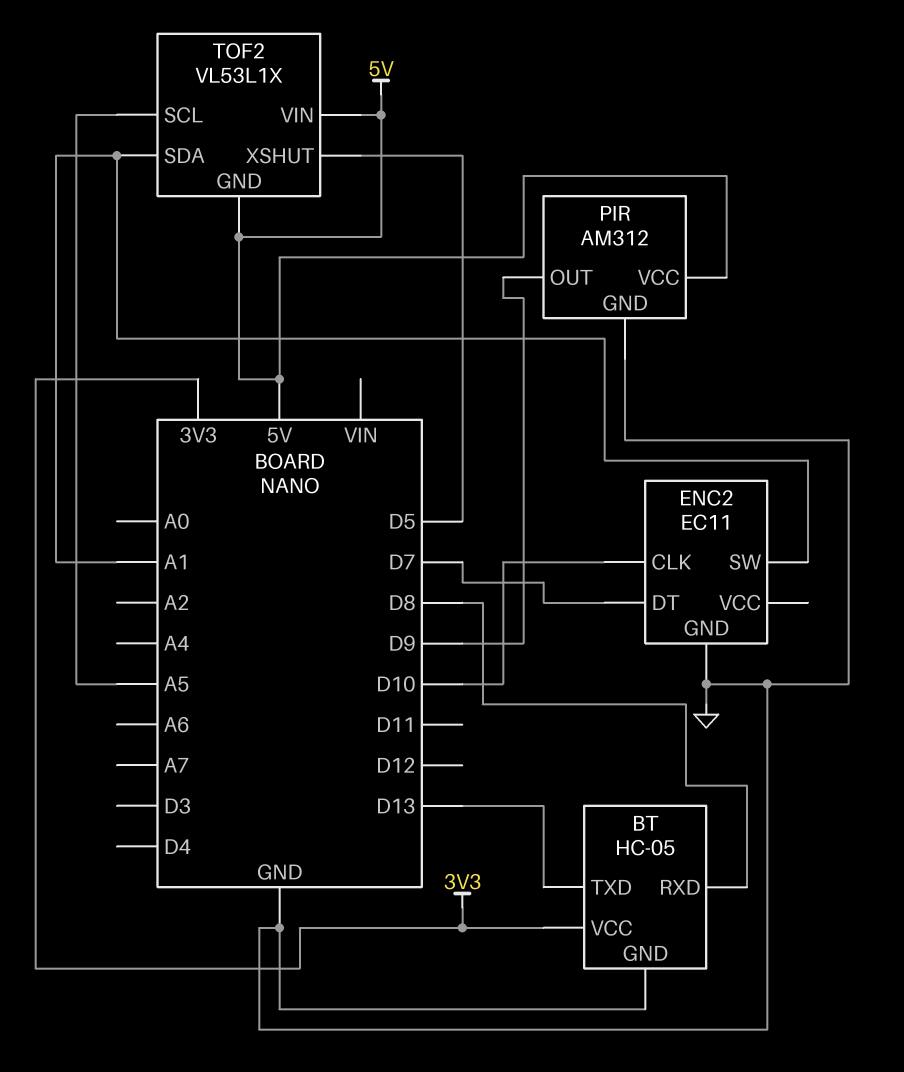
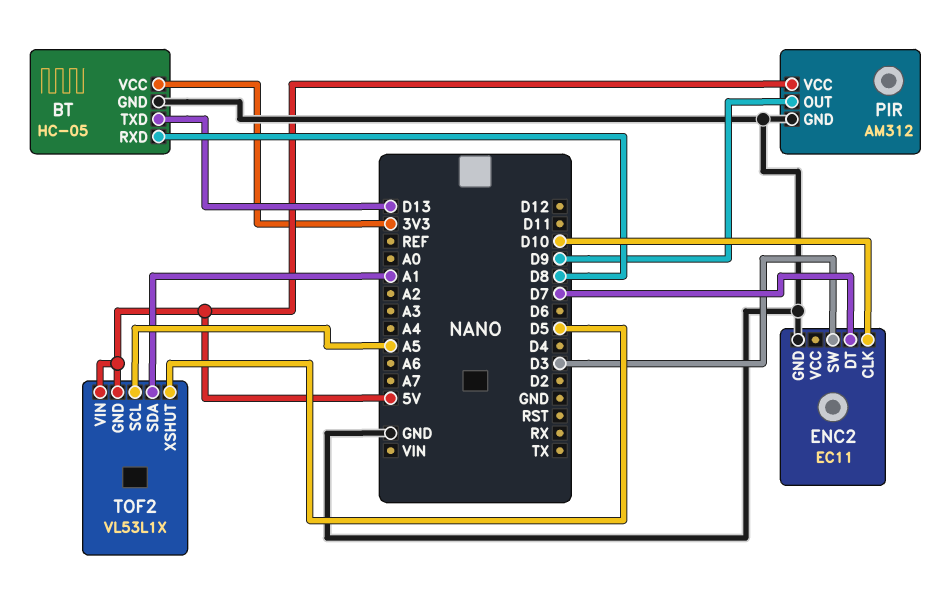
ENC2 pin SW: A1 -> D3

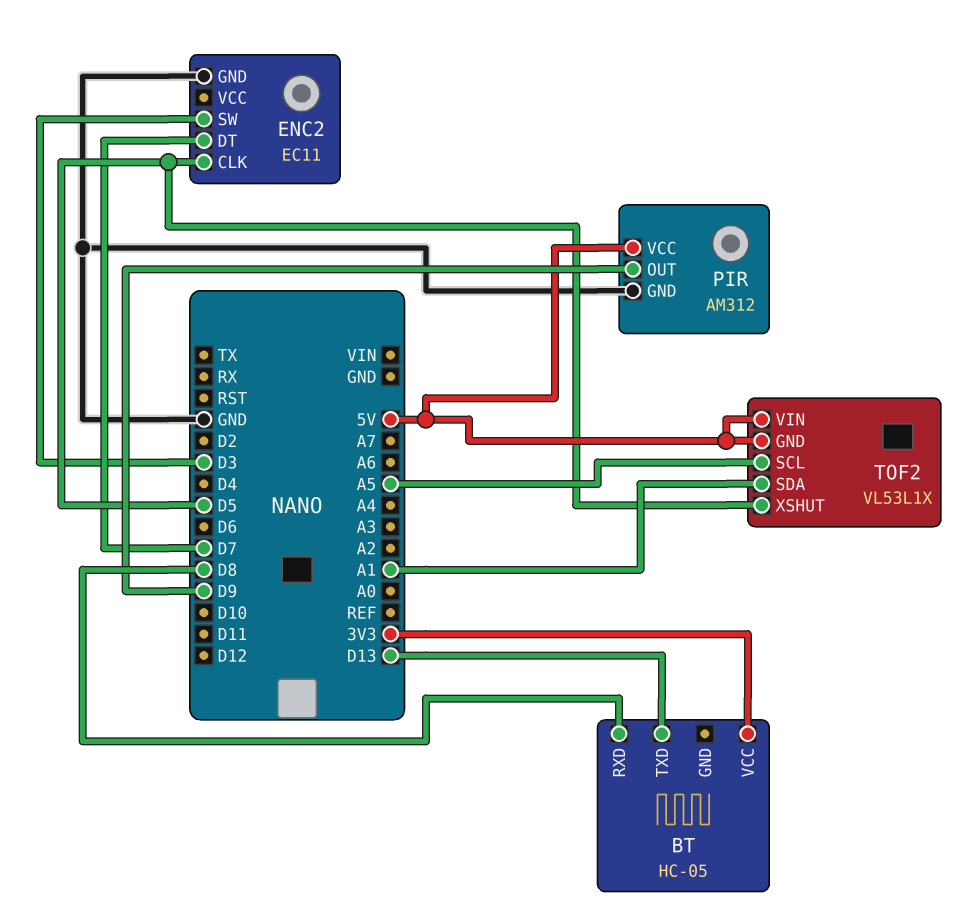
BT pin GND: GND -> none
ENC2 pin CLK: D10 -> D5

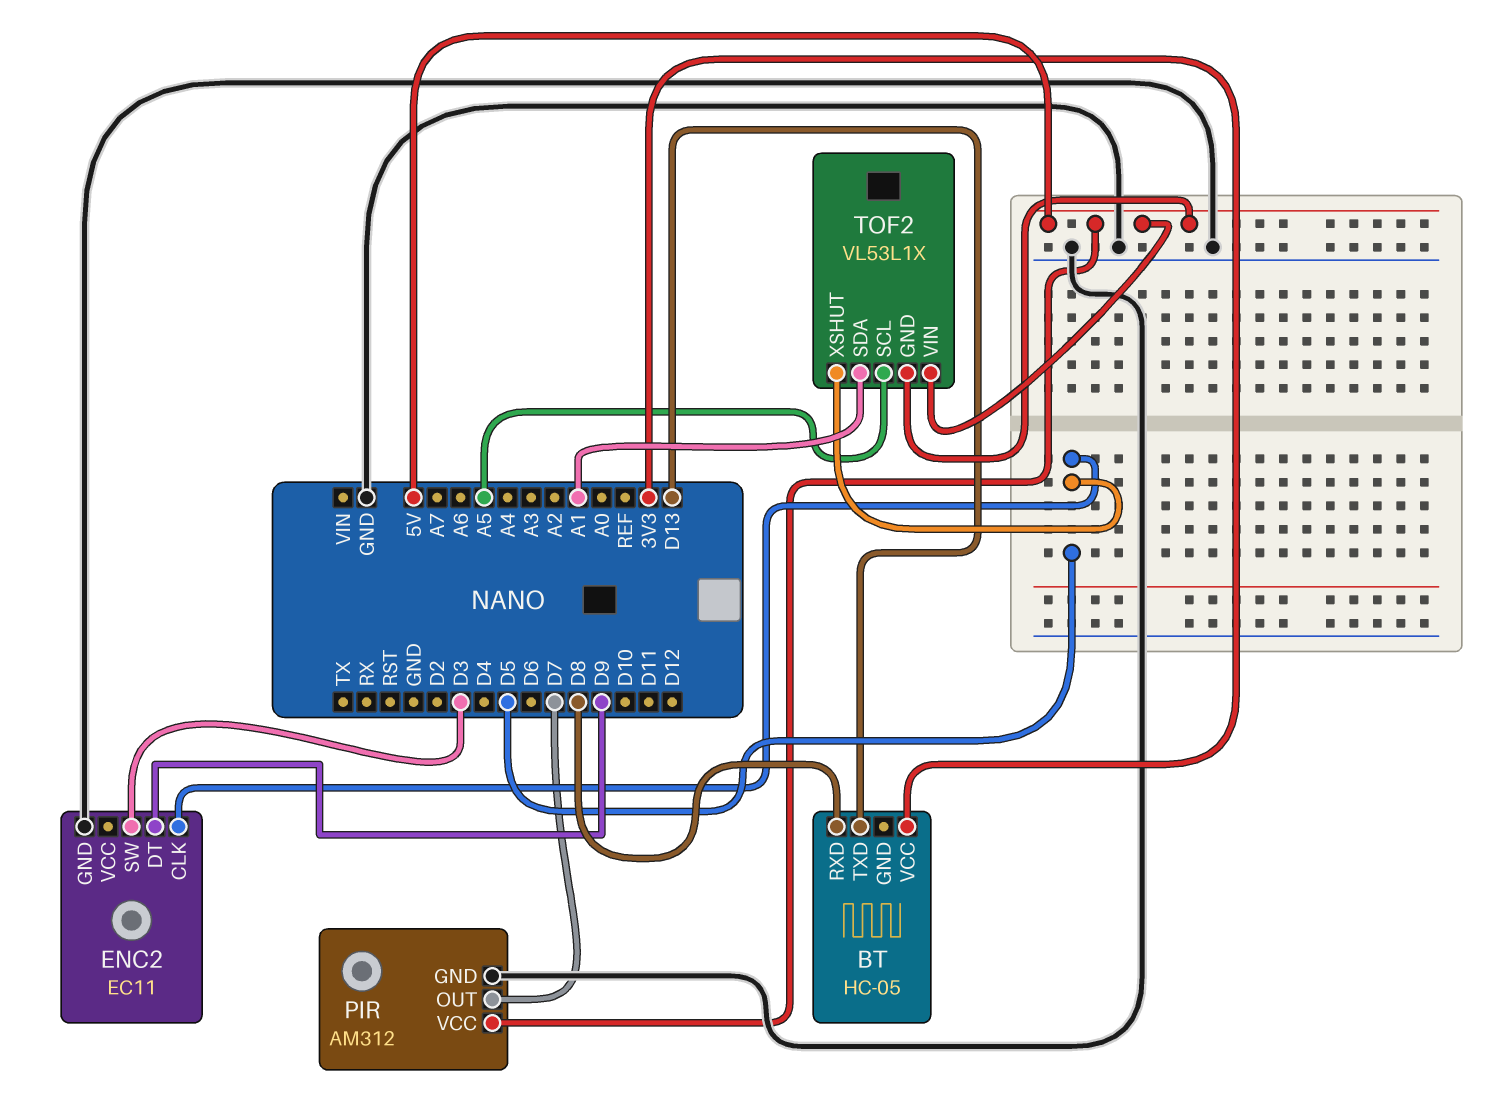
ENC2 pin DT: D7 -> D9
PIR pin OUT: D9 -> D7

